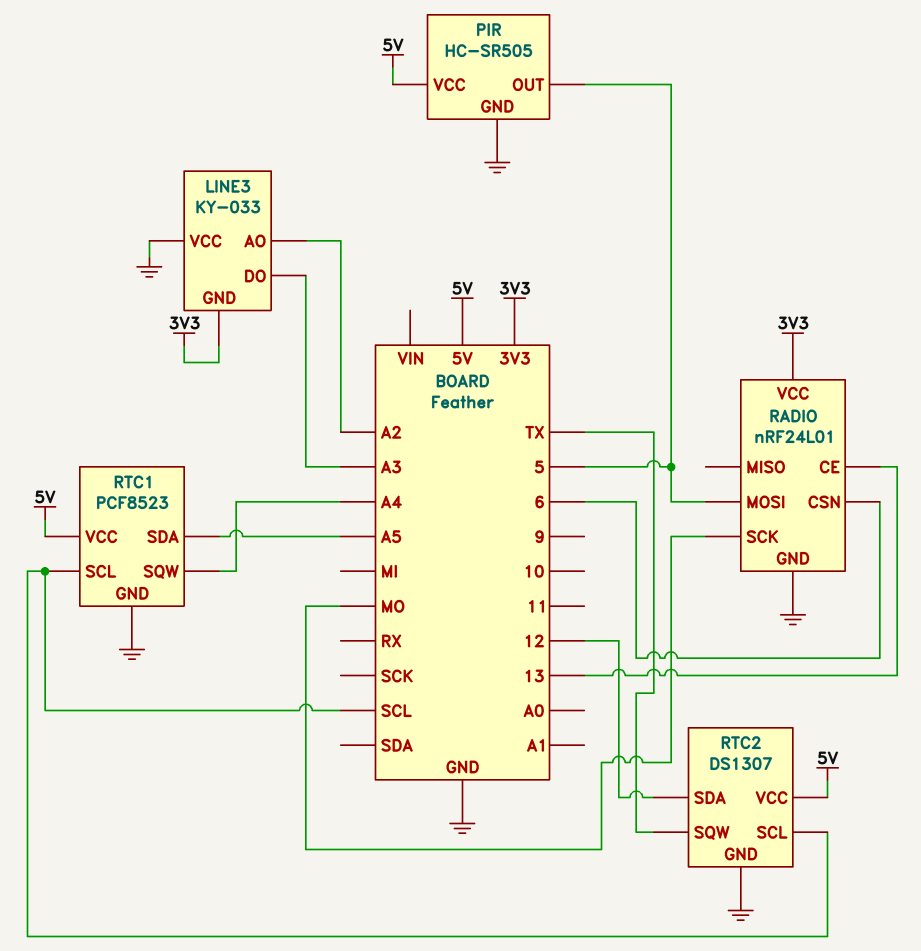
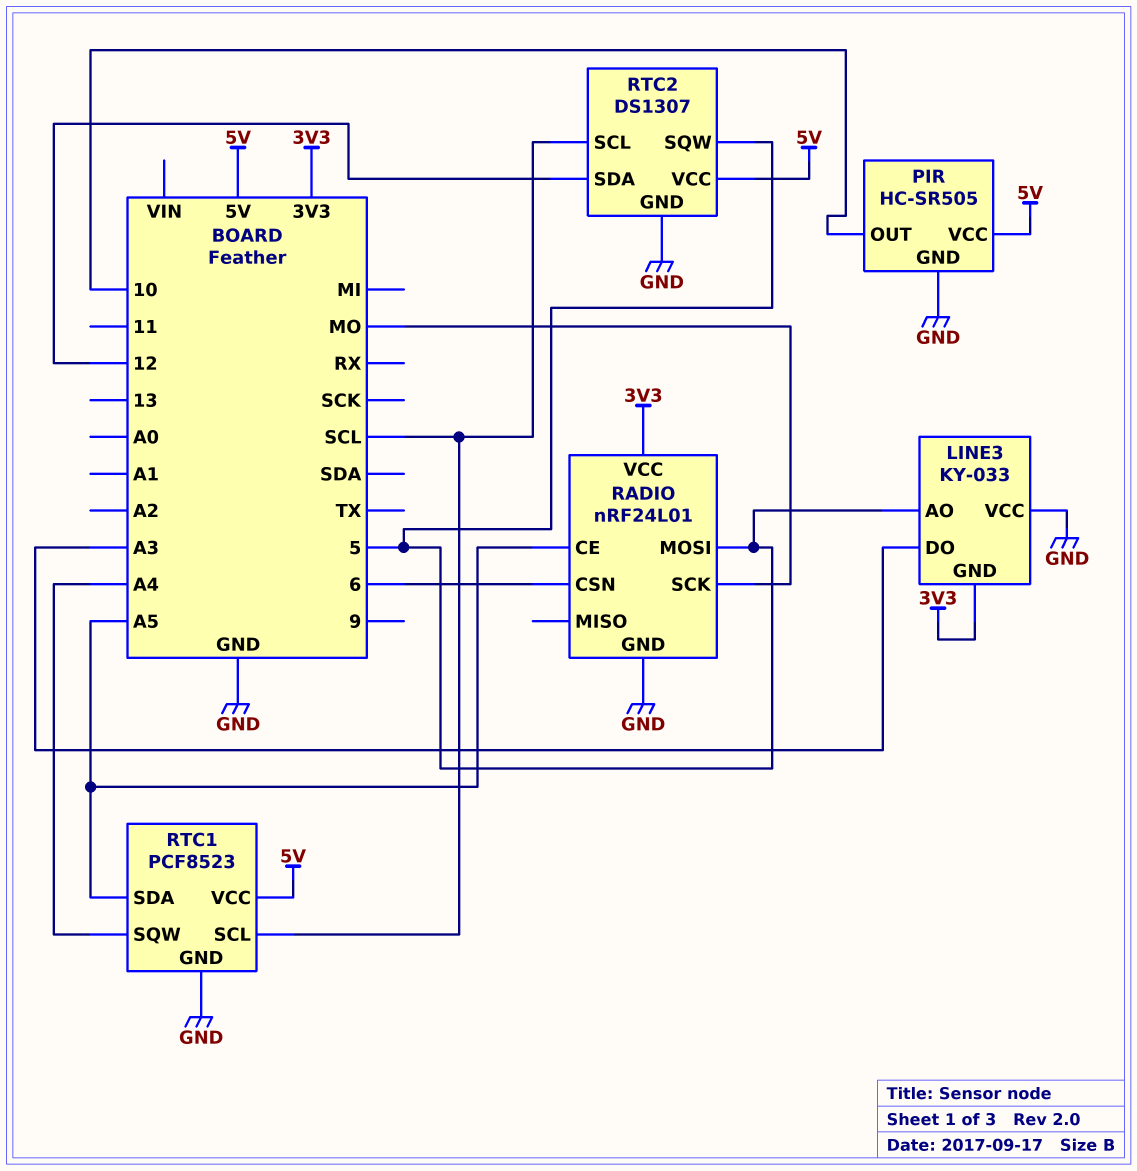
LINE3 pin AO: A2 -> 5
PIR pin OUT: 5 -> 10
RADIO pin CE: 13 -> A5
RTC2 pin SQW: TX -> 5

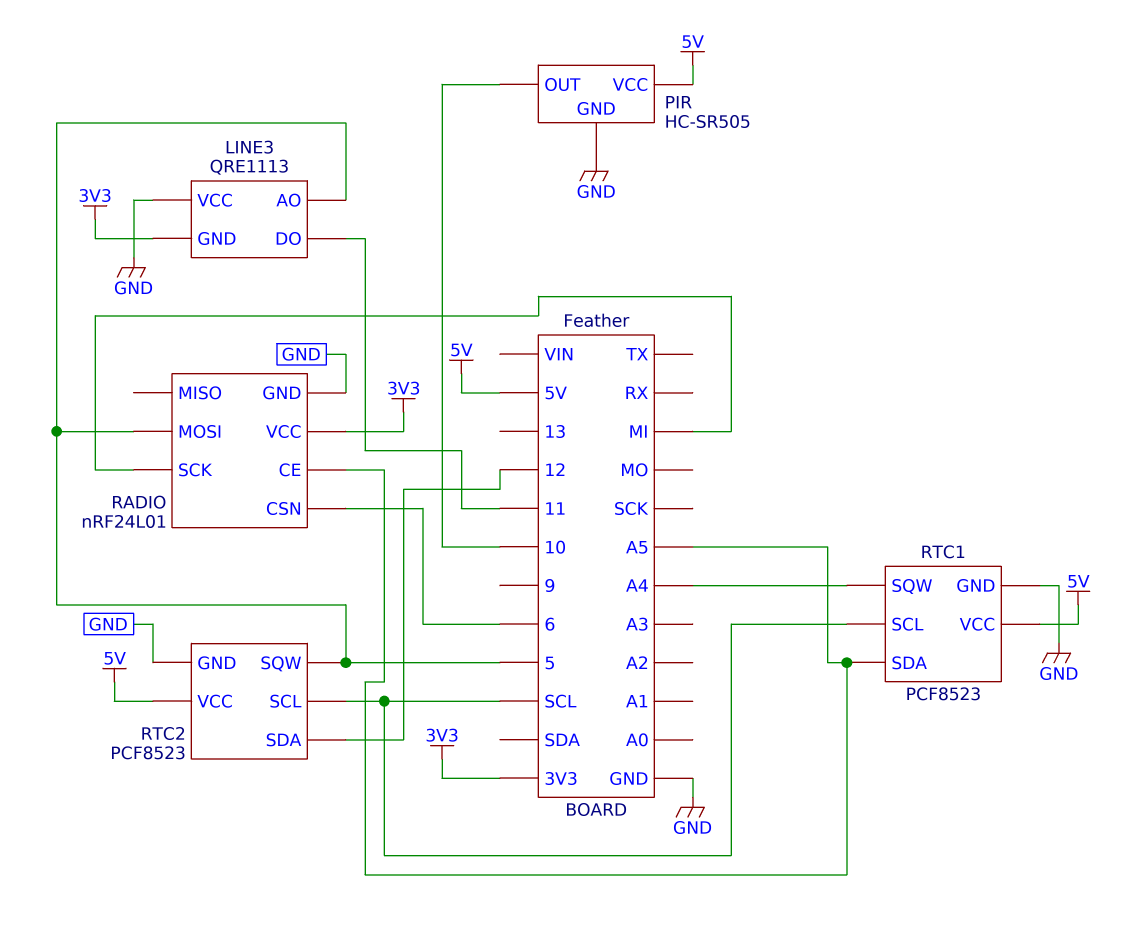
LINE3: KY-033 -> QRE1113
LINE3 pin DO: A3 -> 11
RADIO pin SCK: MO -> MI
RTC2: DS1307 -> PCF8523

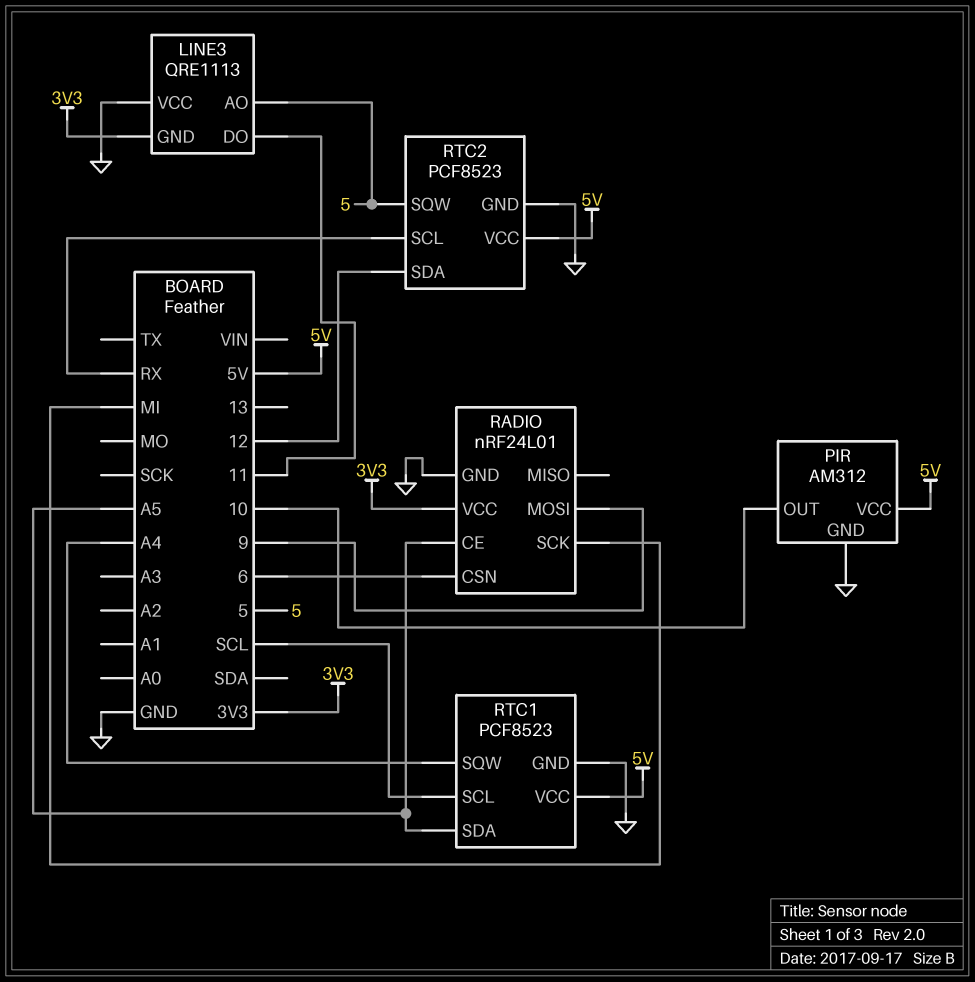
PIR: HC-SR505 -> AM312
RADIO pin MOSI: 5 -> 9
RTC2 pin SCL: SCL -> RX

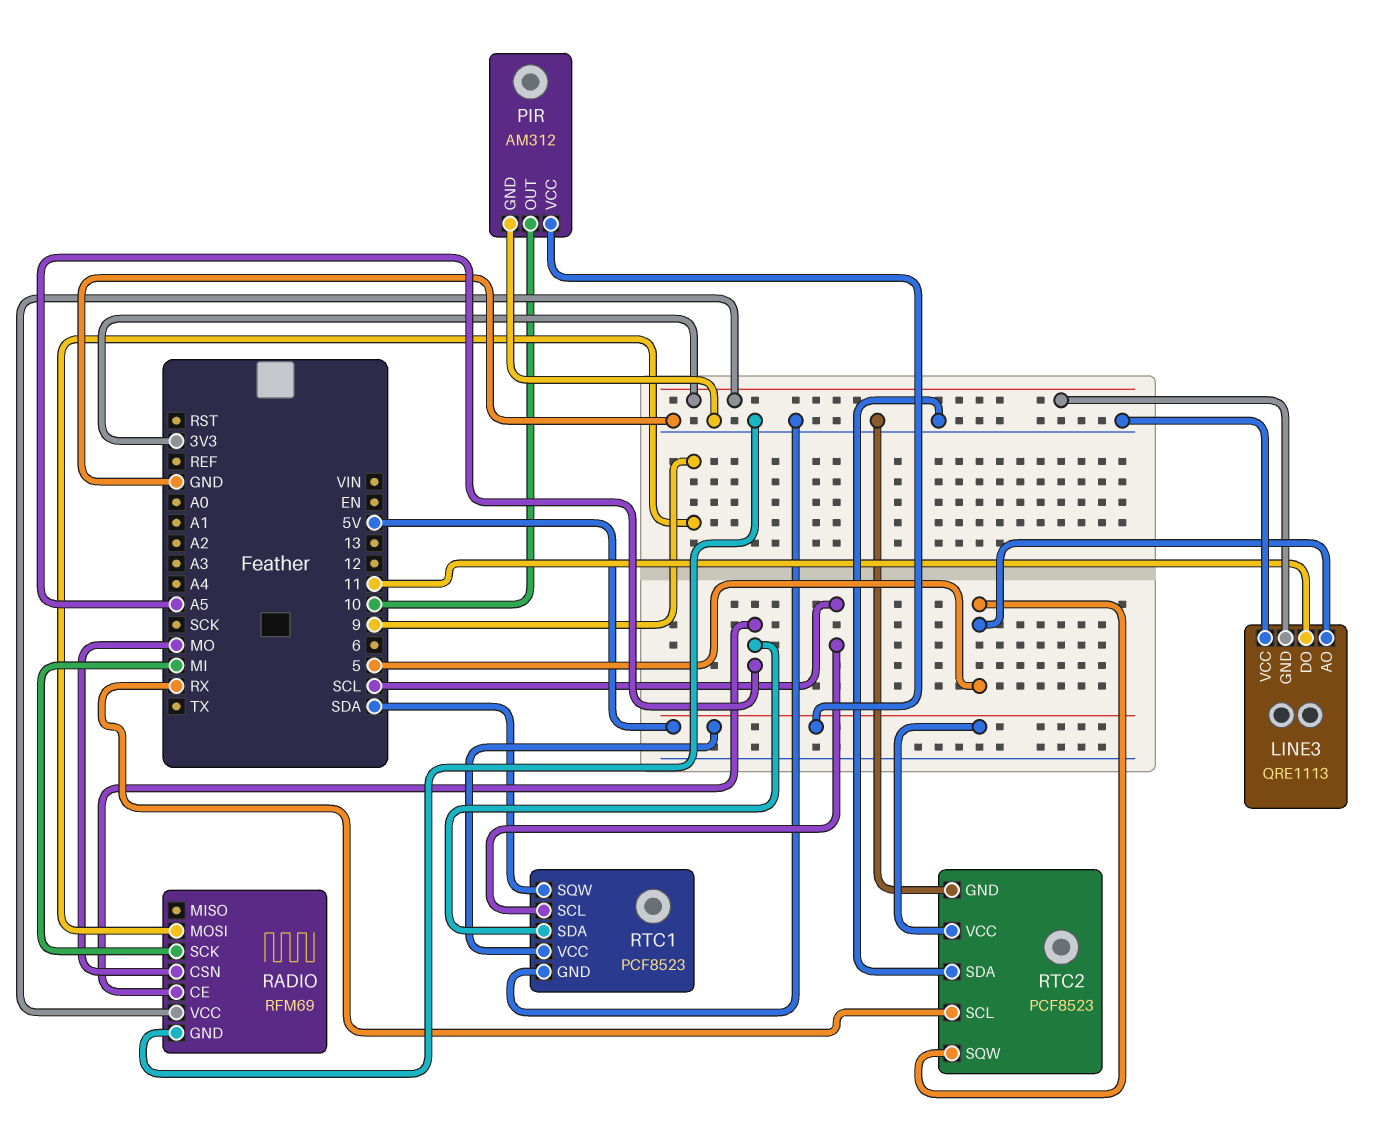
RADIO: nRF24L01 -> RFM69
RADIO pin CSN: 6 -> MO
RTC1 pin SQW: A4 -> SDA
RTC2 pin SDA: 12 -> GND

